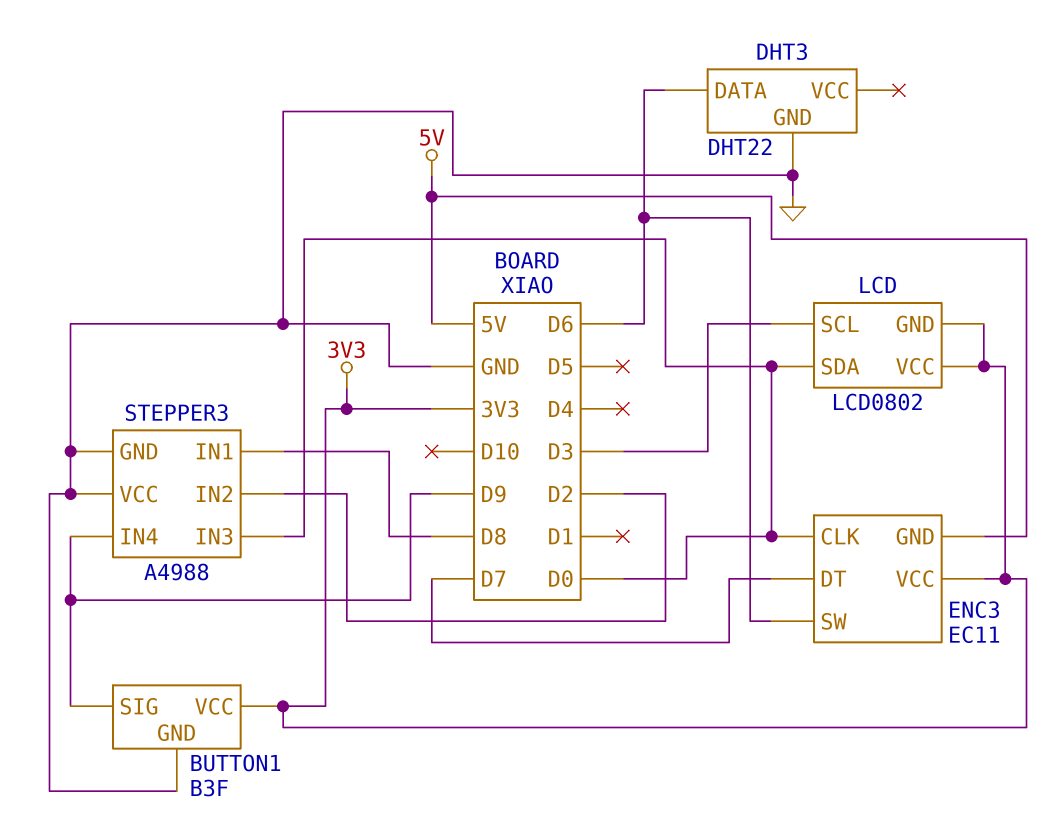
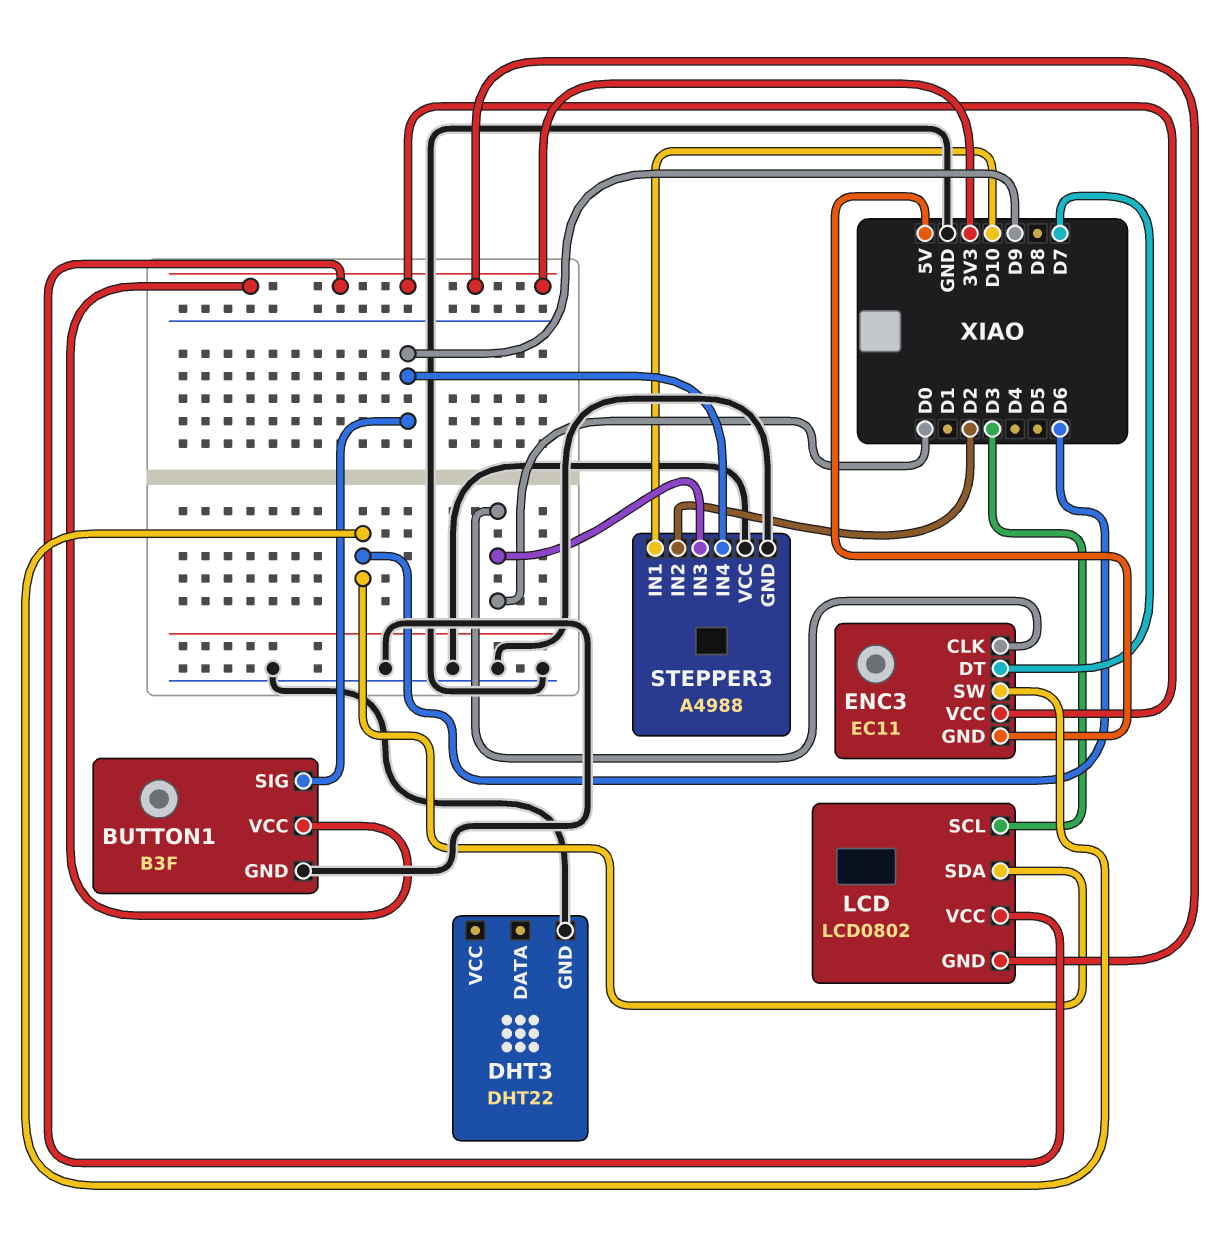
DHT3 pin DATA: D6 -> none
LCD pin SDA: D0 -> D6
STEPPER3 pin IN1: D8 -> D10

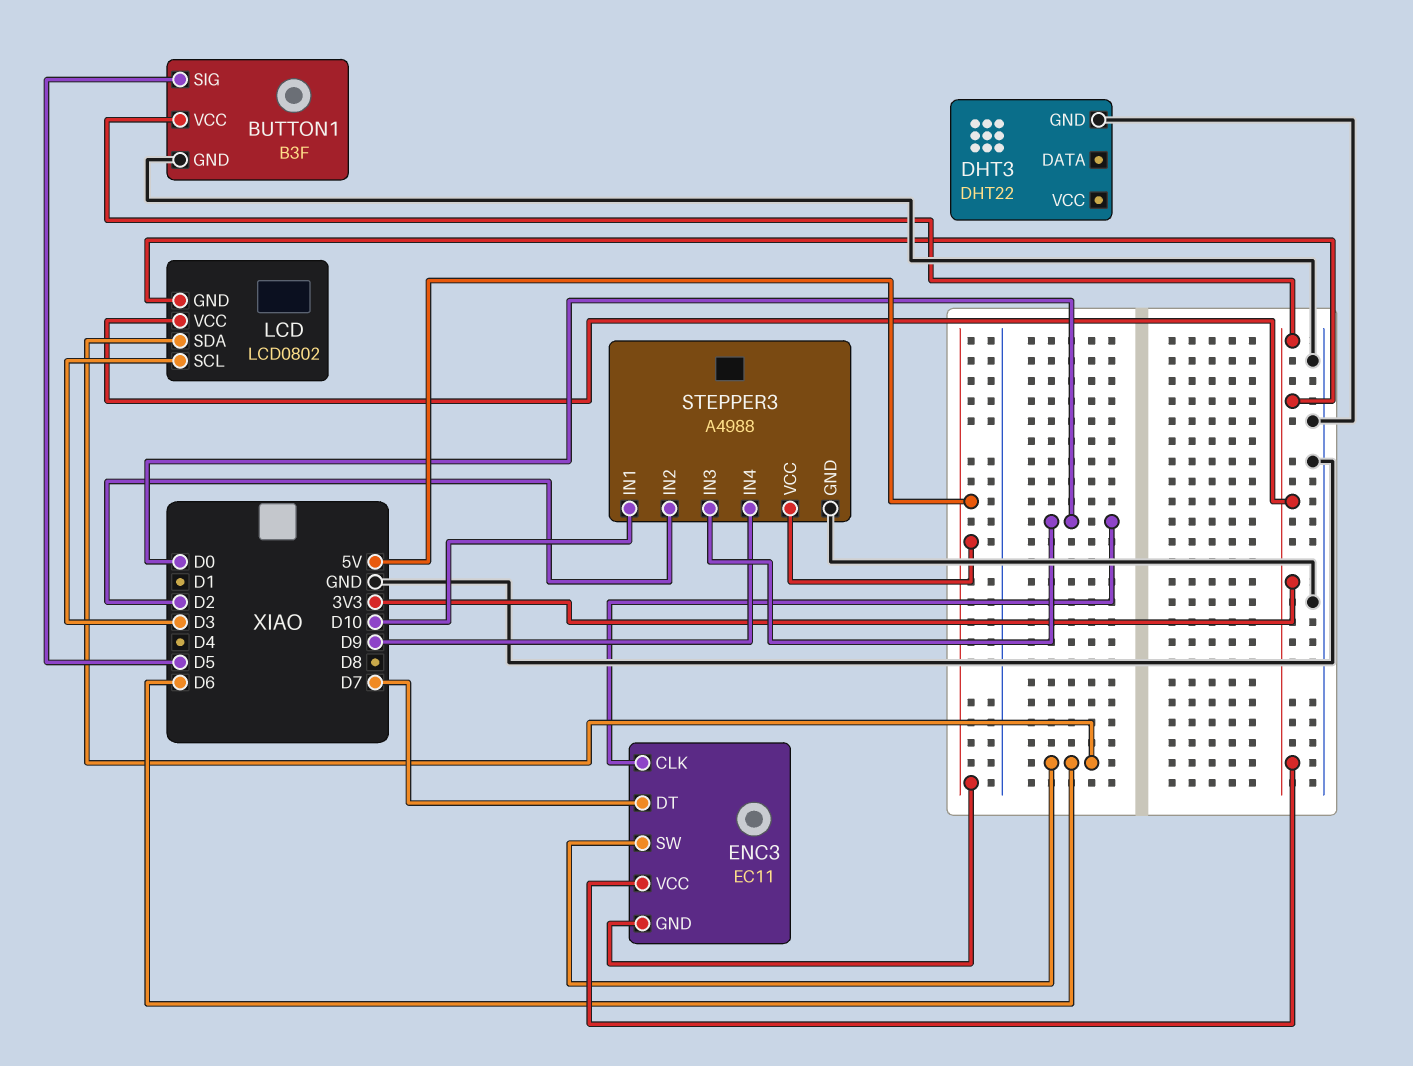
BUTTON1 pin SIG: D9 -> D5
STEPPER3 pin VCC: GND -> 5V

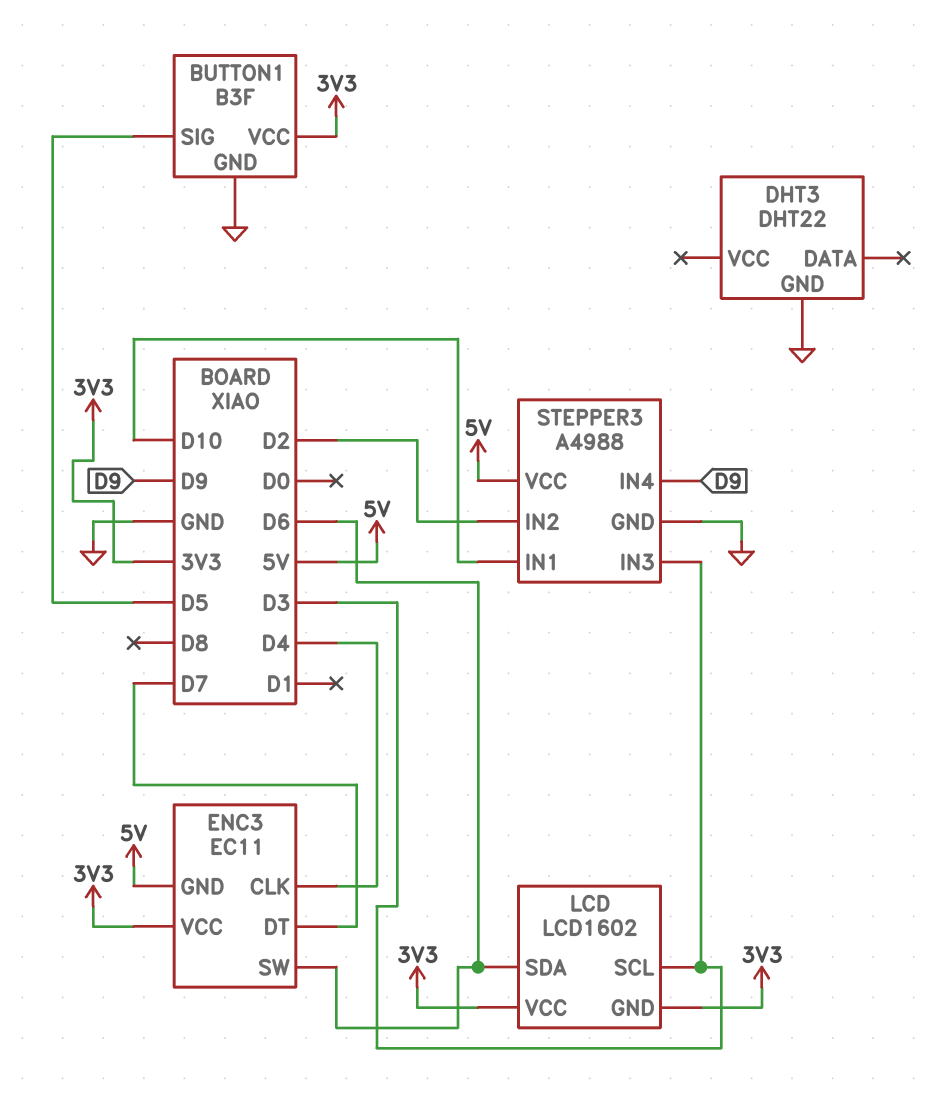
ENC3 pin CLK: D0 -> D4
LCD: LCD0802 -> LCD1602
STEPPER3 pin IN3: D0 -> D3

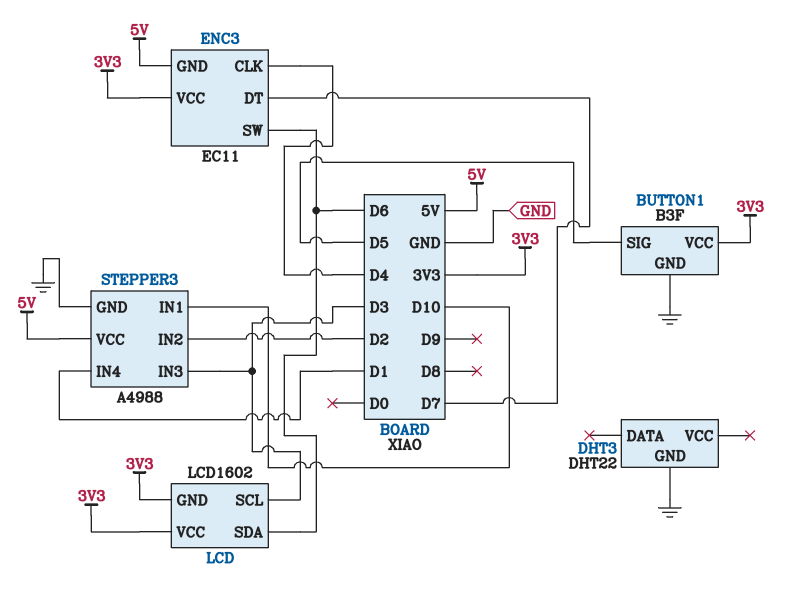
STEPPER3 pin IN4: D9 -> D1

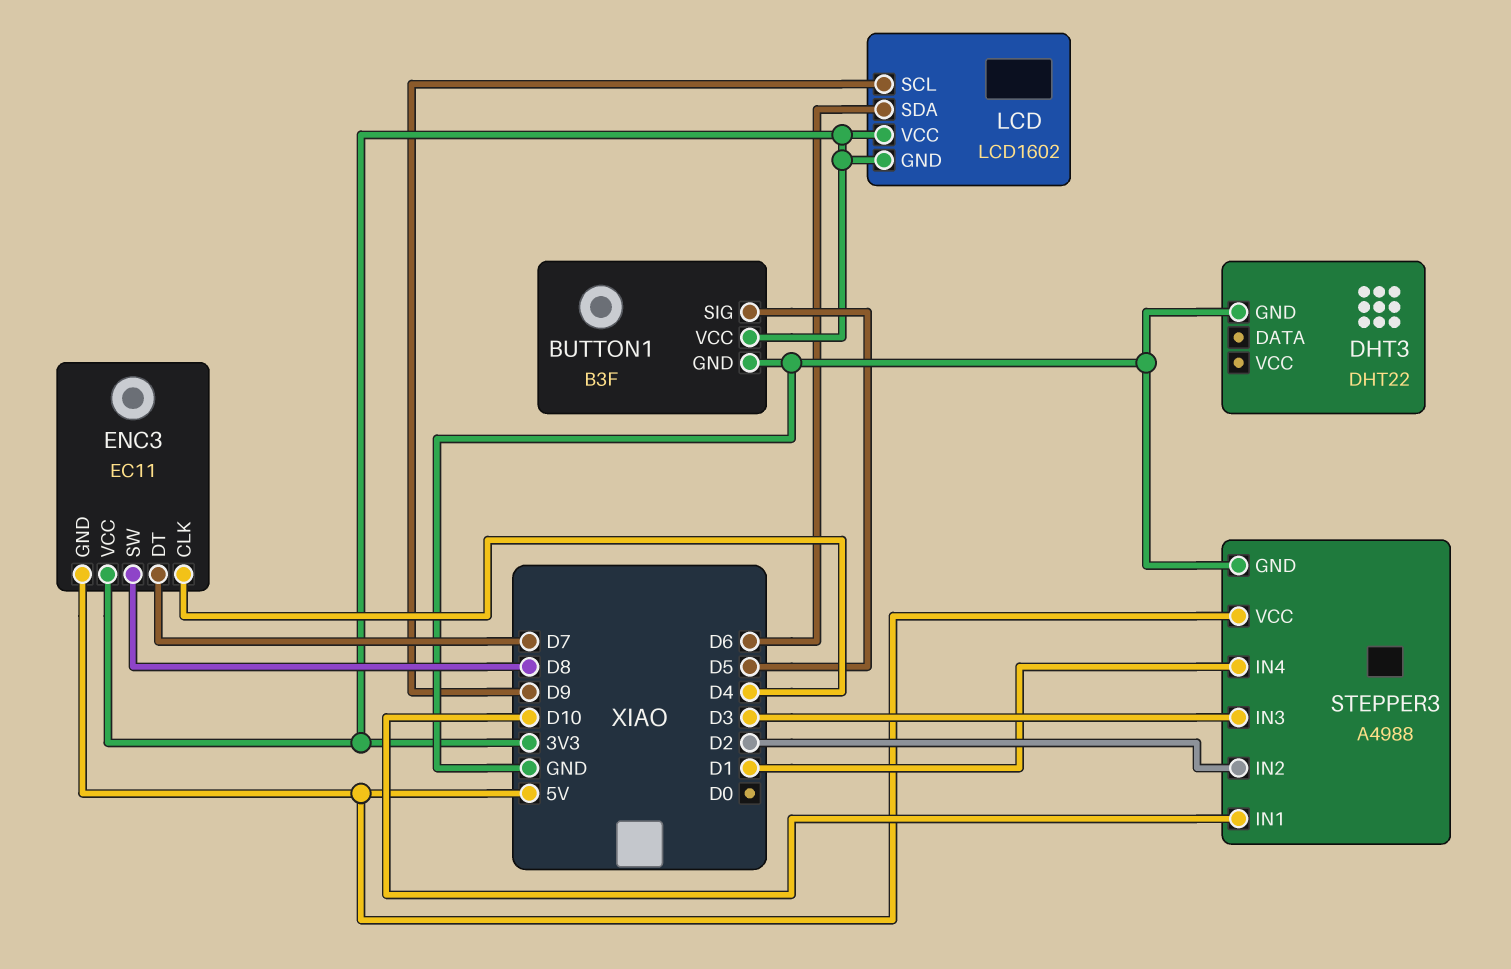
ENC3 pin SW: D6 -> D8
LCD pin SCL: D3 -> D9

